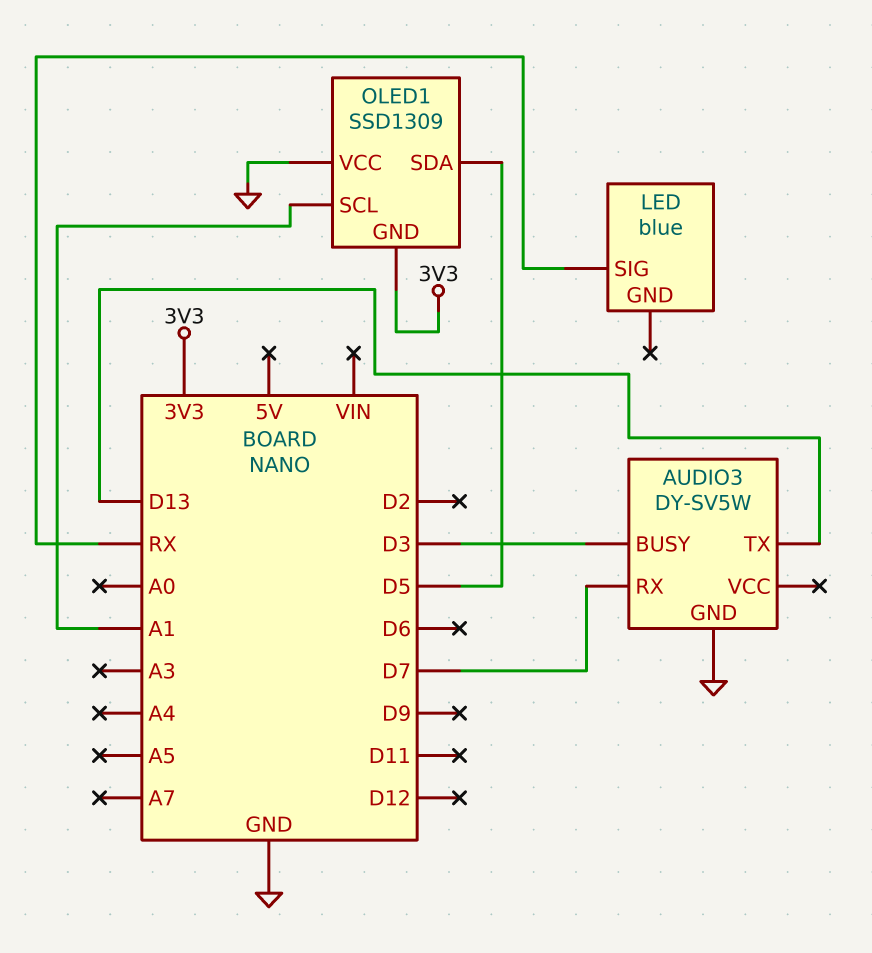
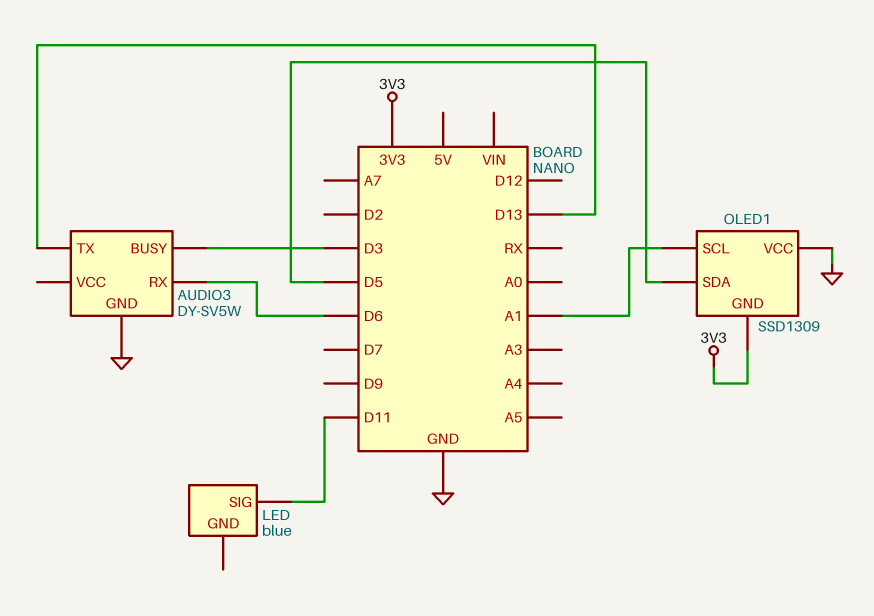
AUDIO3 pin RX: D7 -> D6
LED pin SIG: RX -> D11

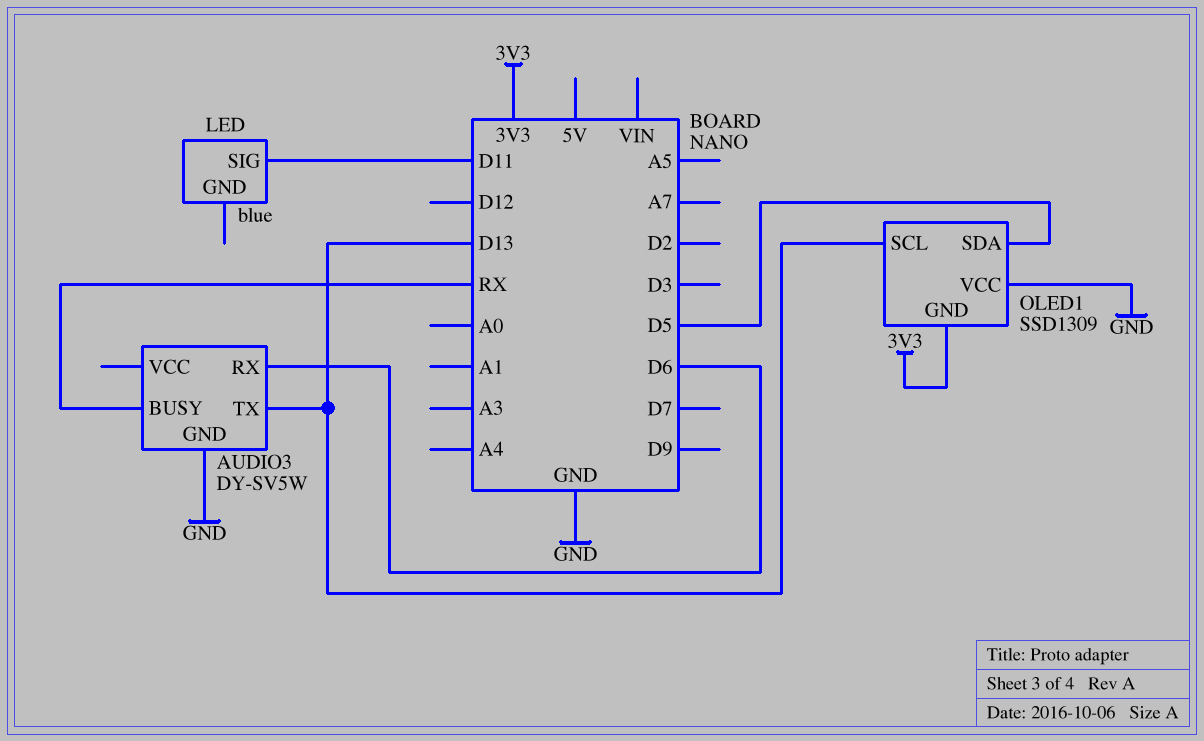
AUDIO3 pin BUSY: D3 -> RX
OLED1 pin SCL: A1 -> D13

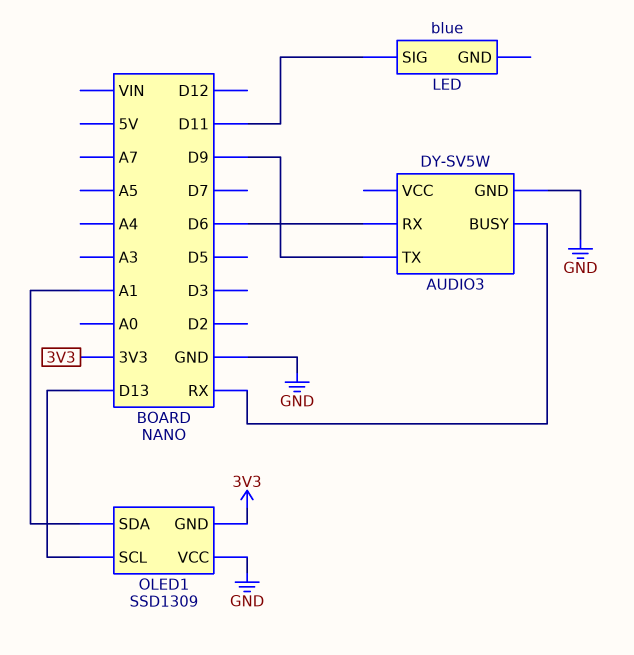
AUDIO3 pin TX: D13 -> D9
OLED1 pin SDA: D5 -> A1

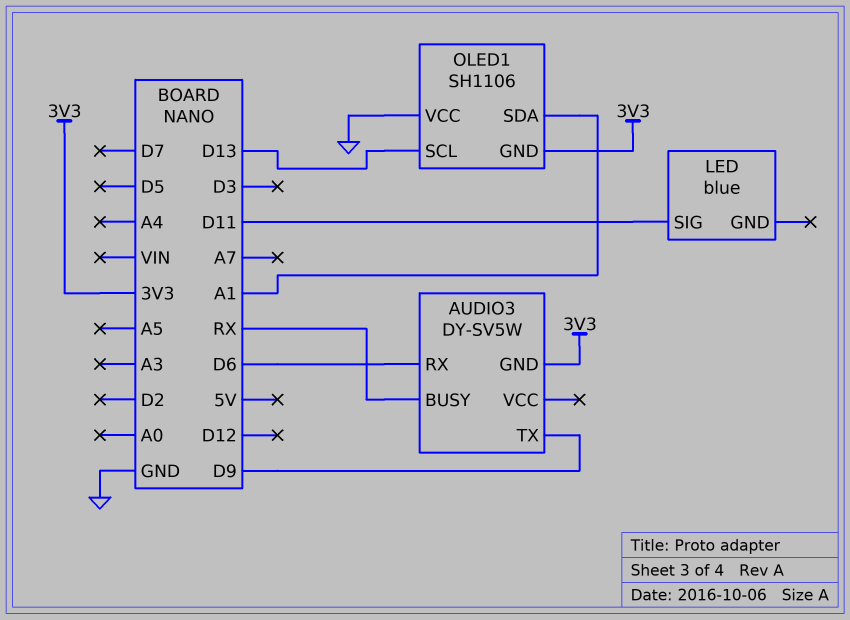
AUDIO3 pin GND: GND -> 3V3
OLED1: SSD1309 -> SH1106

